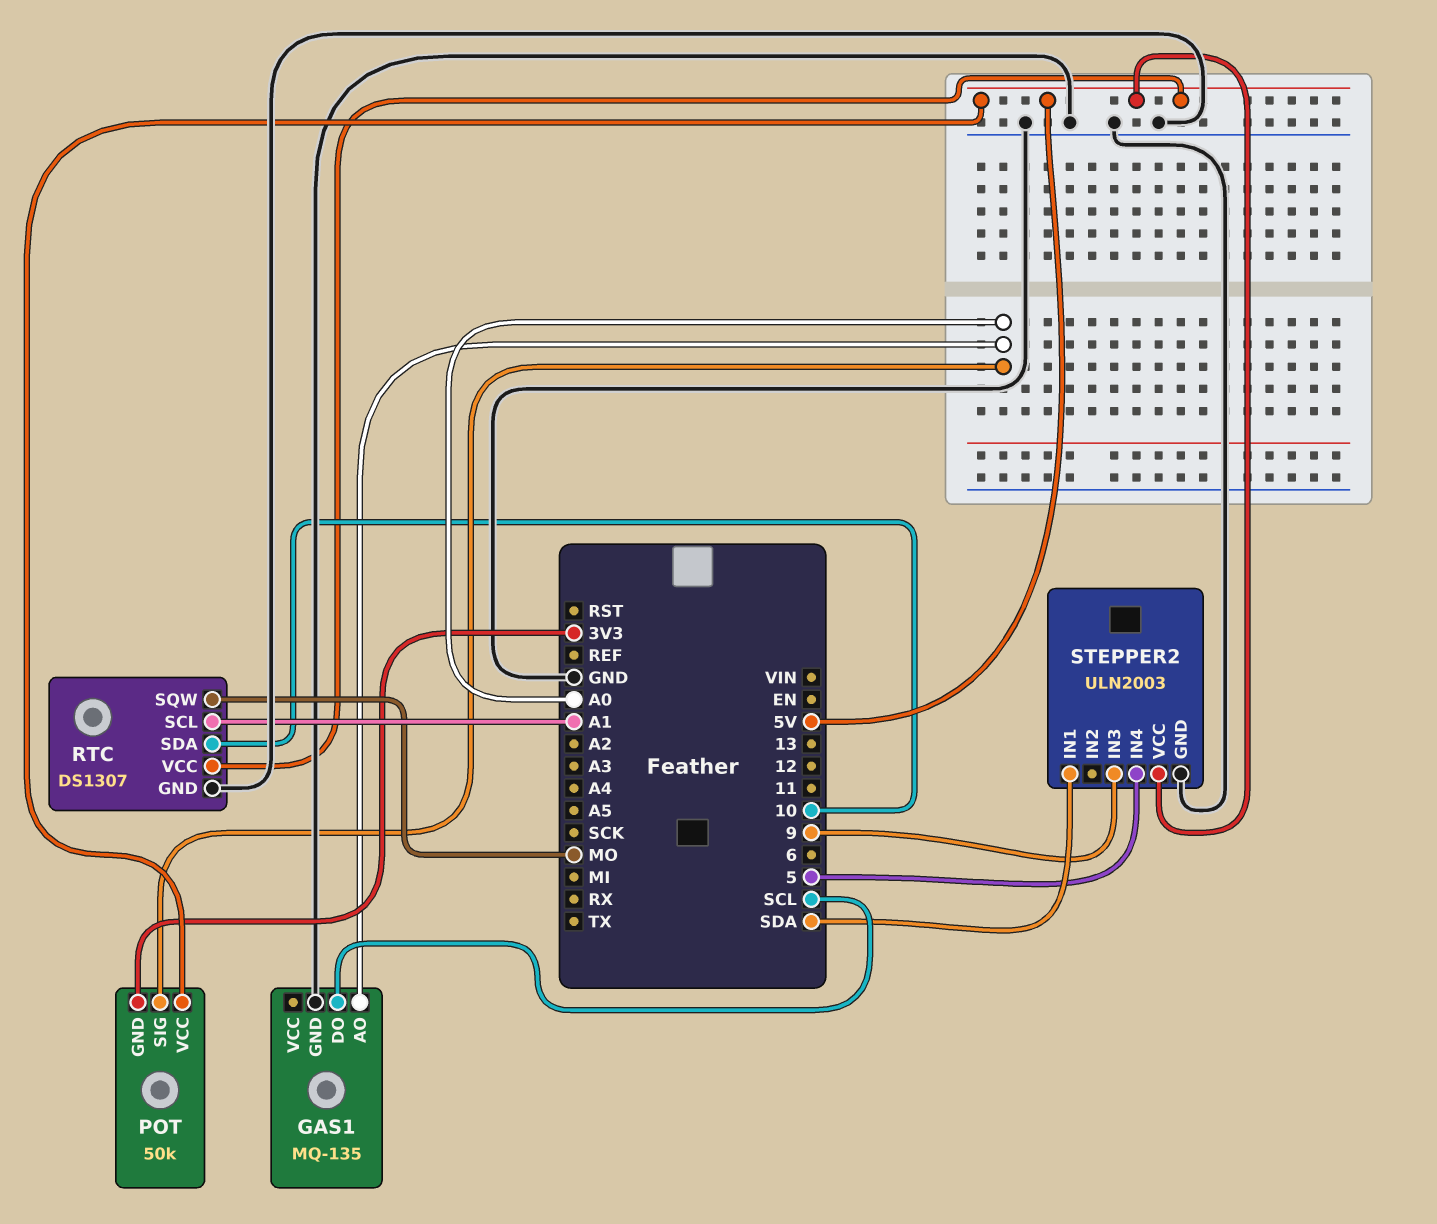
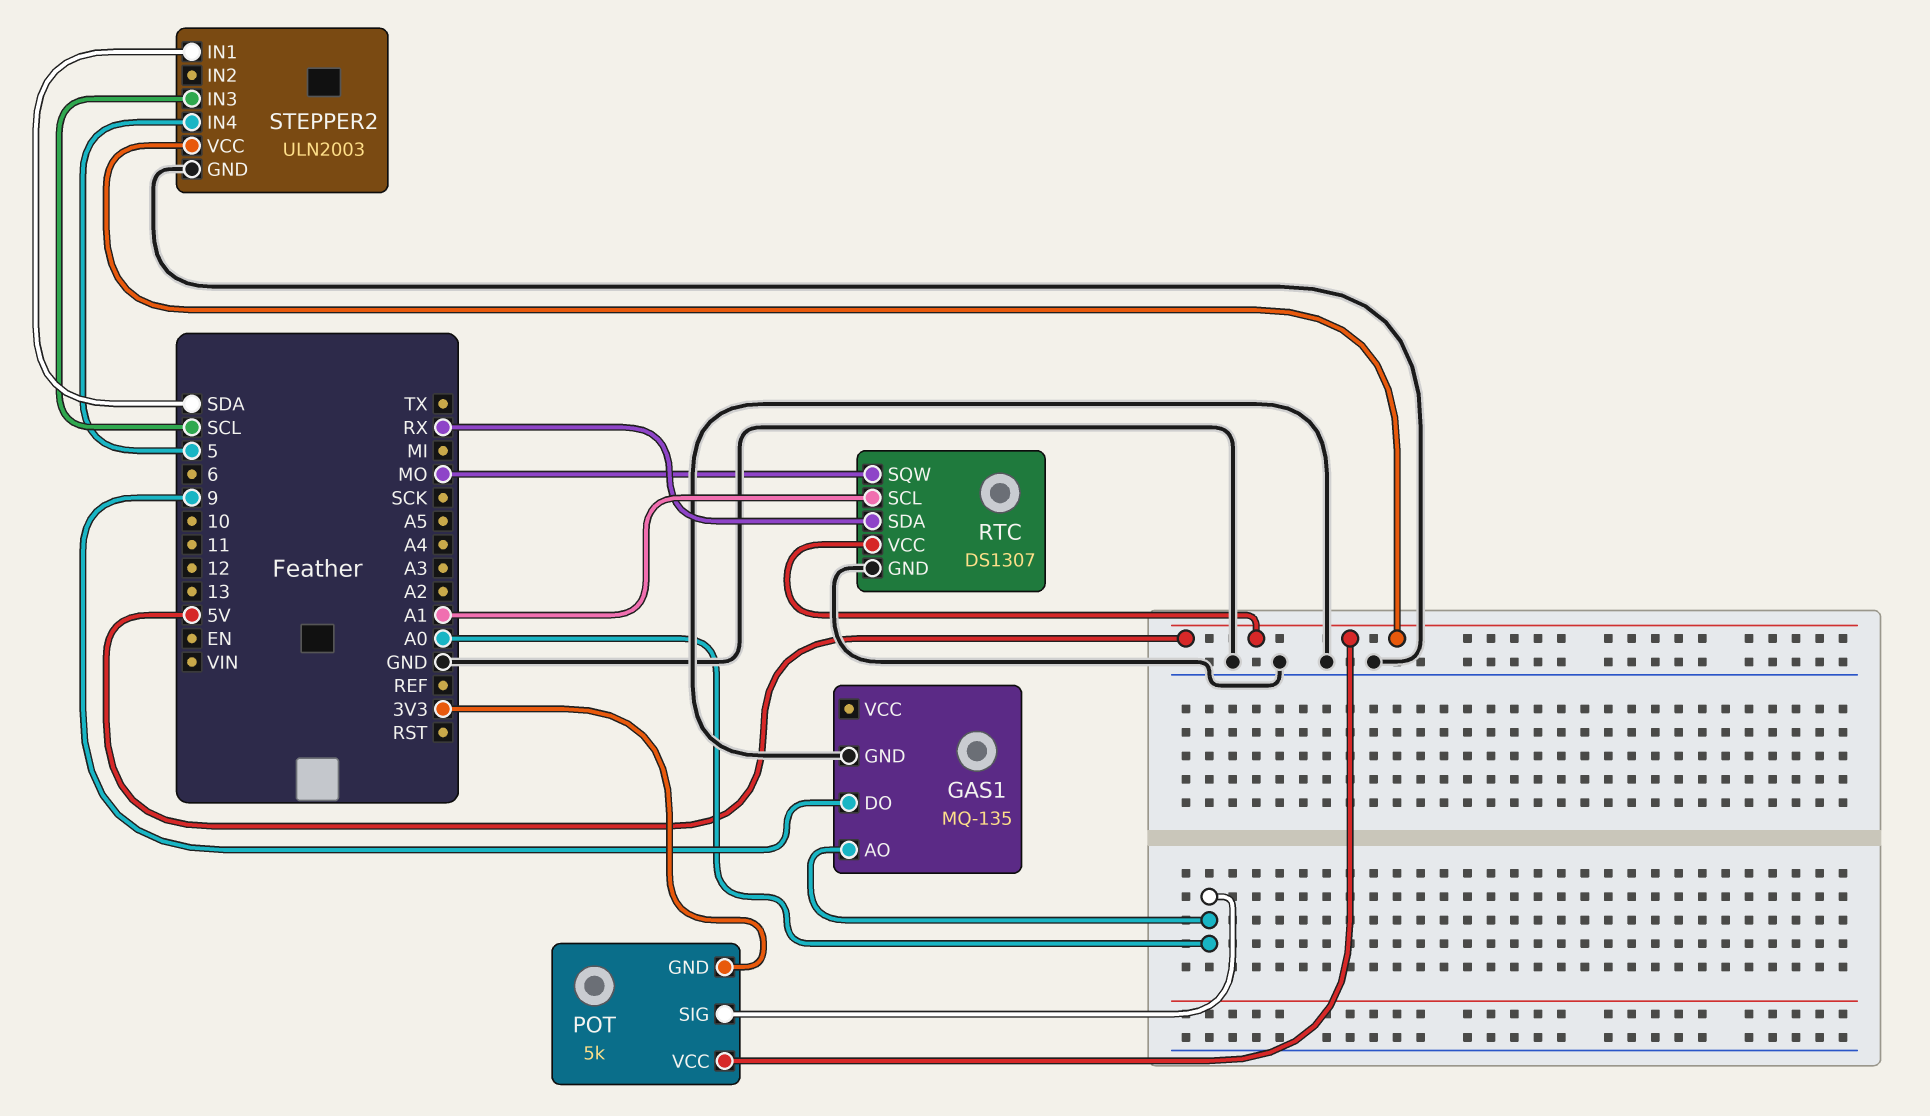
GAS1 pin DO: SCL -> 9
POT: 50k -> 5k
RTC pin SDA: 10 -> RX
STEPPER2 pin IN3: 9 -> SCL

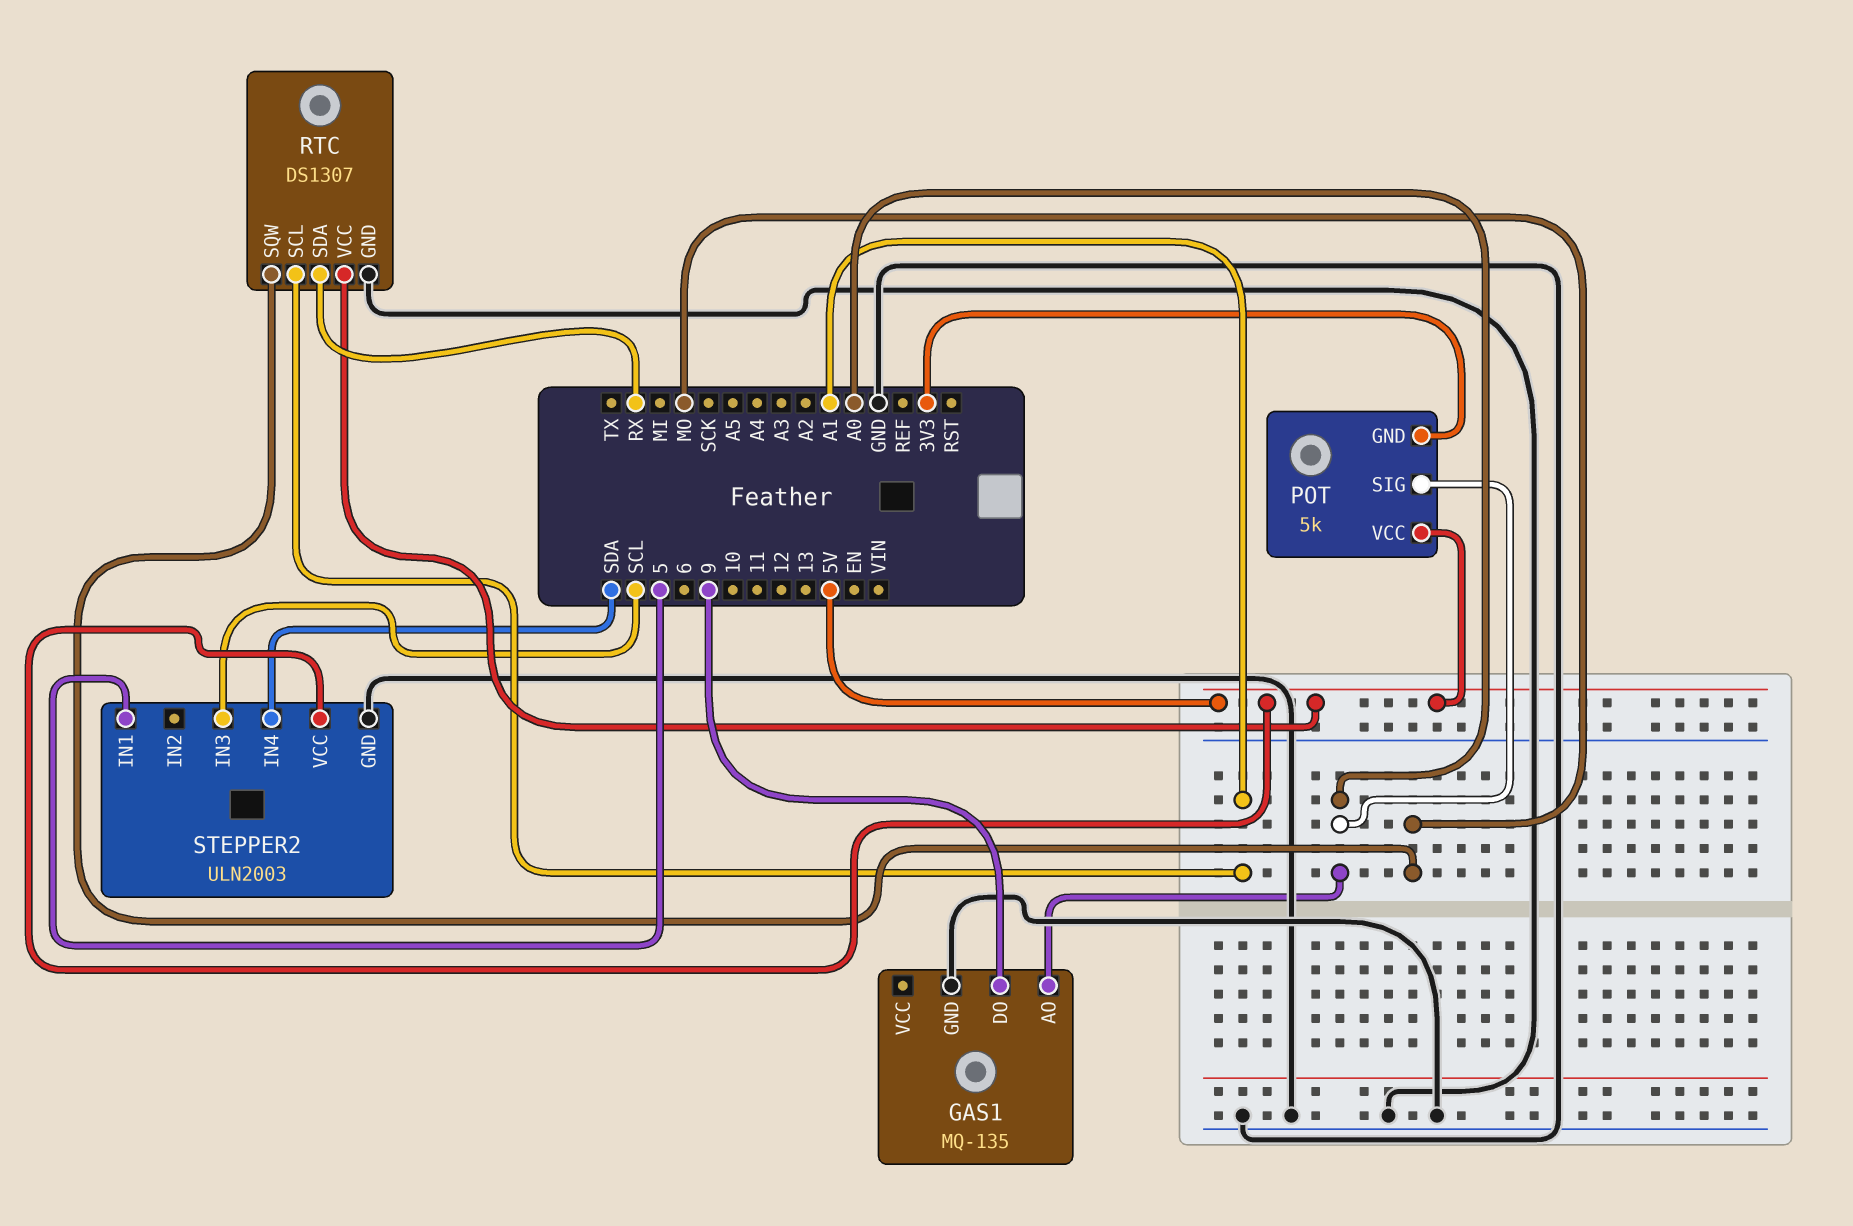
STEPPER2 pin IN1: SDA -> 5
STEPPER2 pin IN4: 5 -> SDA

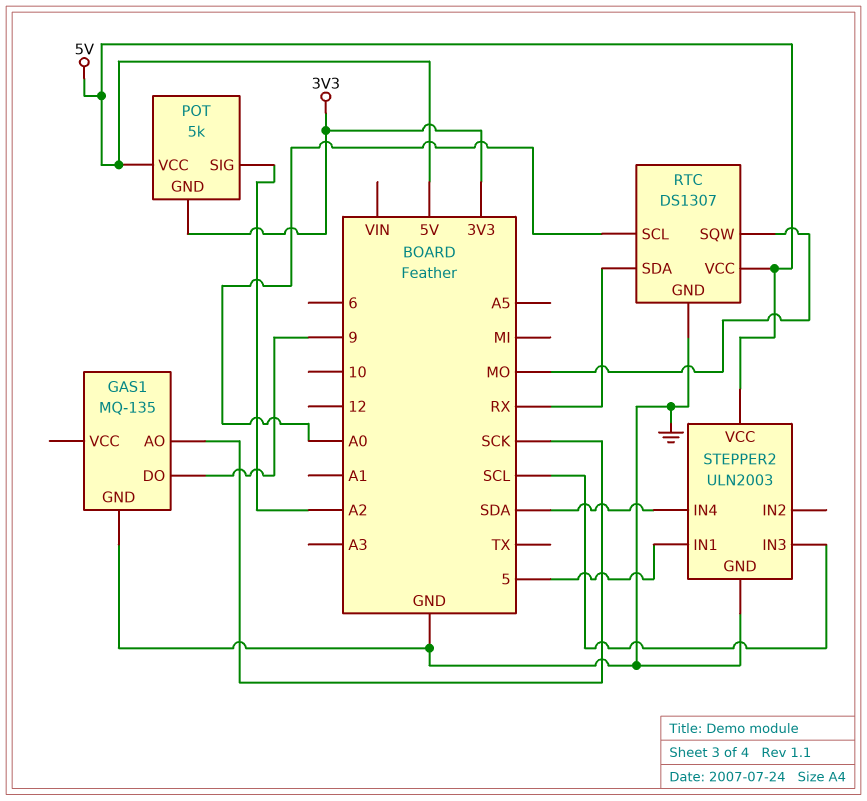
GAS1 pin AO: A0 -> SCK
POT pin SIG: A0 -> A2
RTC pin SCL: A1 -> A0

